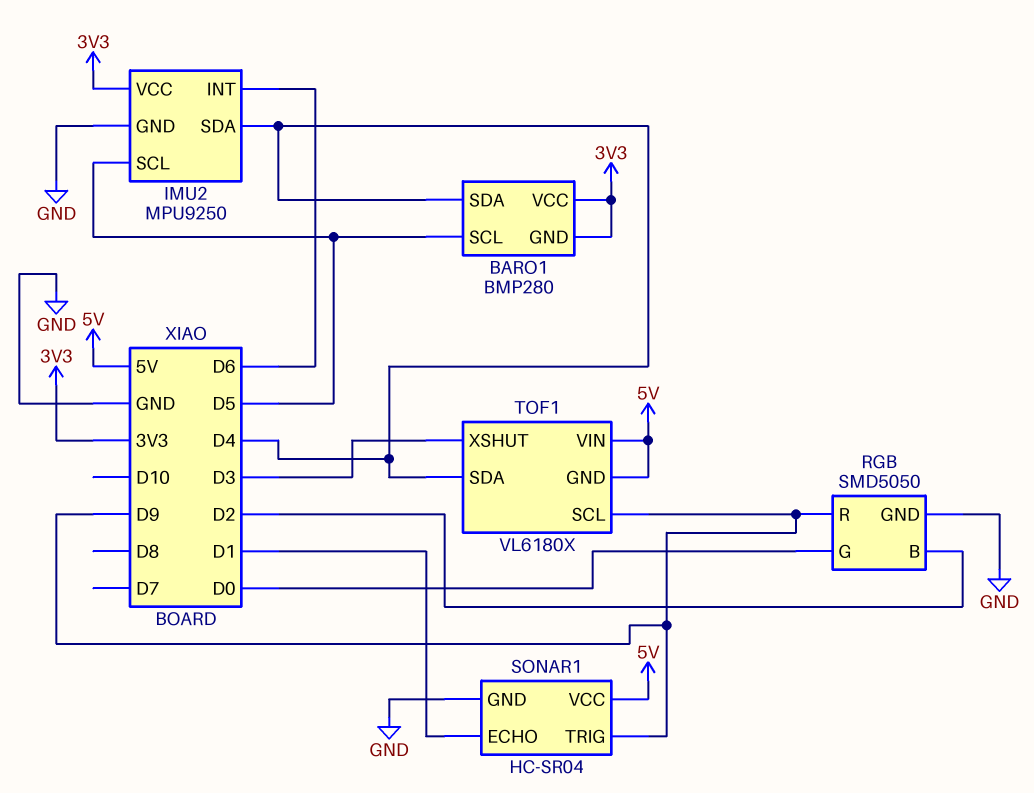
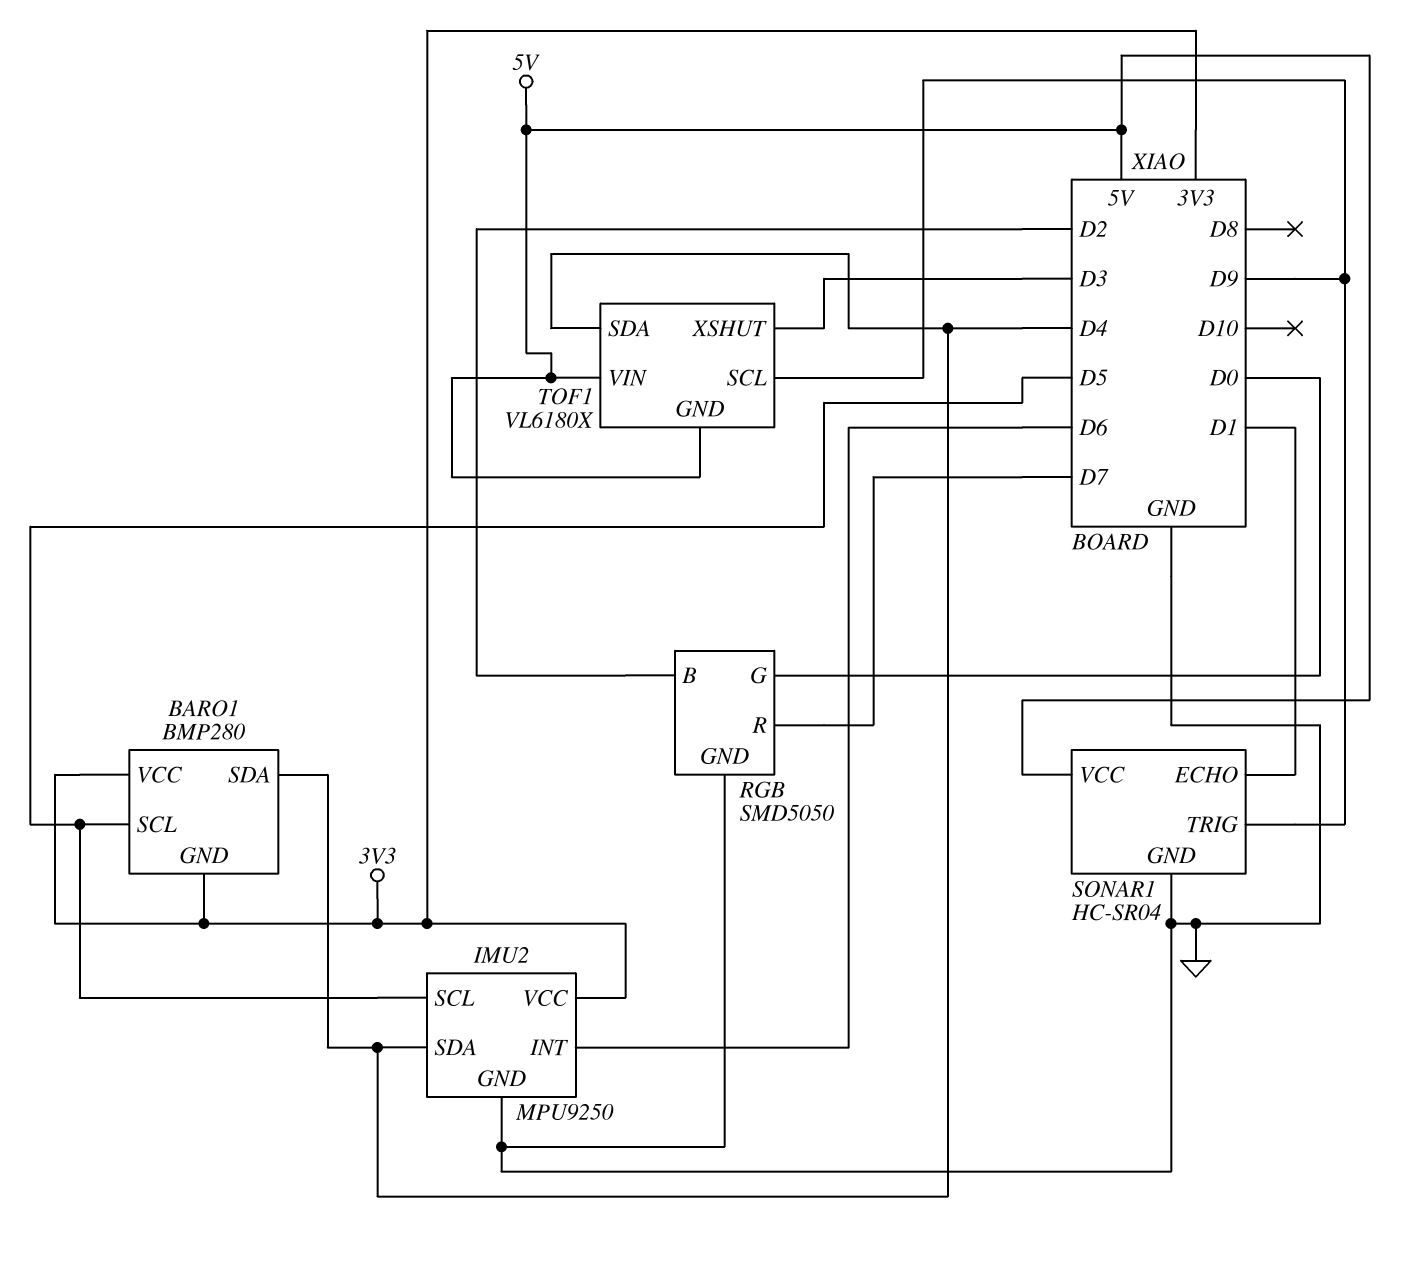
RGB pin R: D9 -> D7

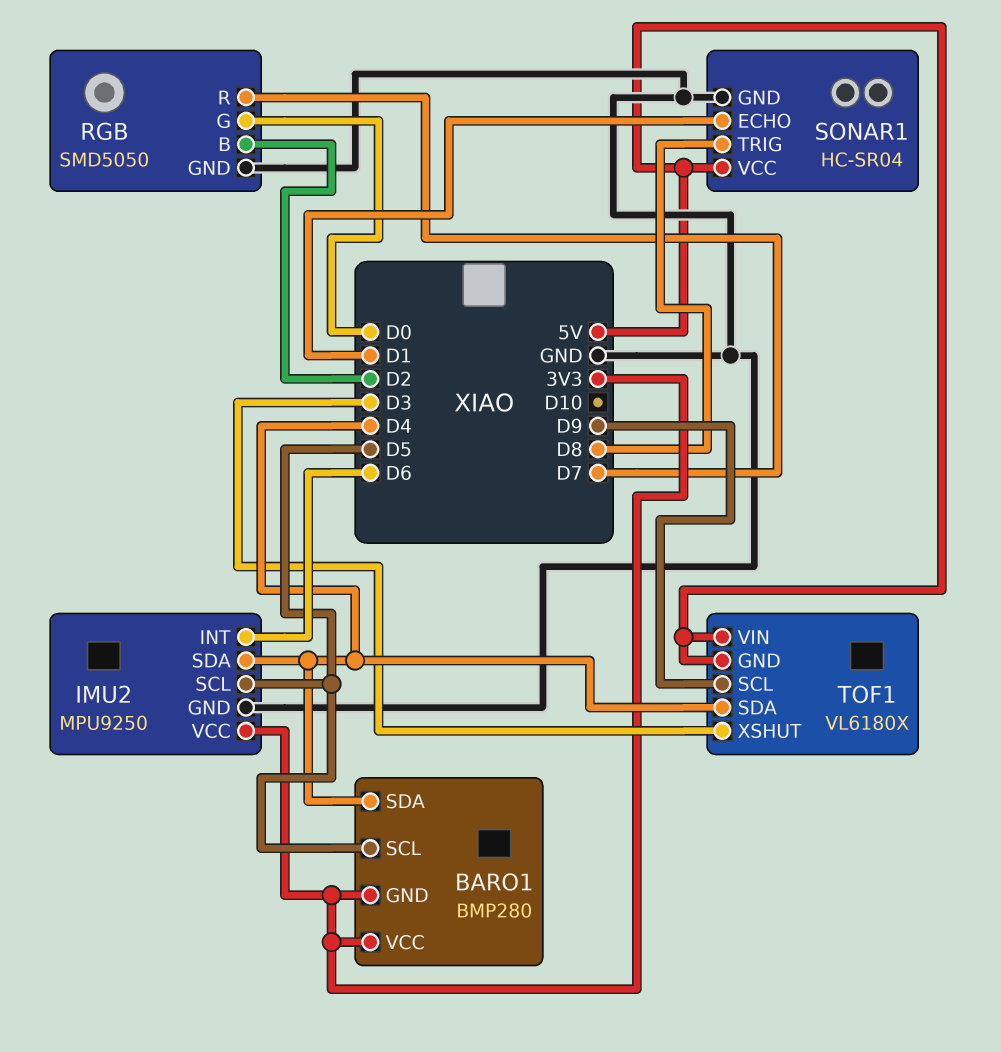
SONAR1 pin TRIG: D9 -> D8

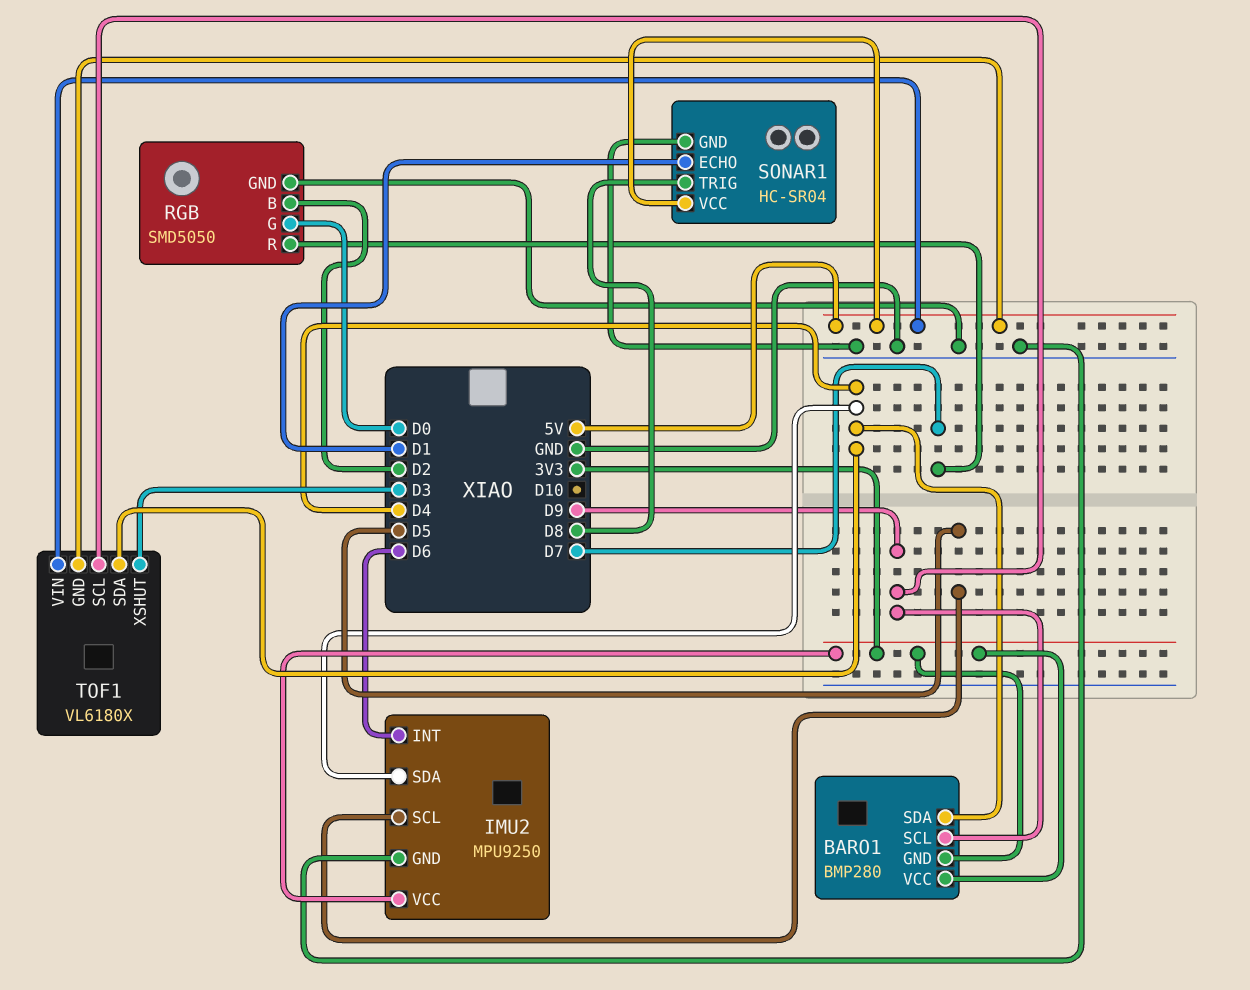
BARO1 pin SCL: D5 -> D9

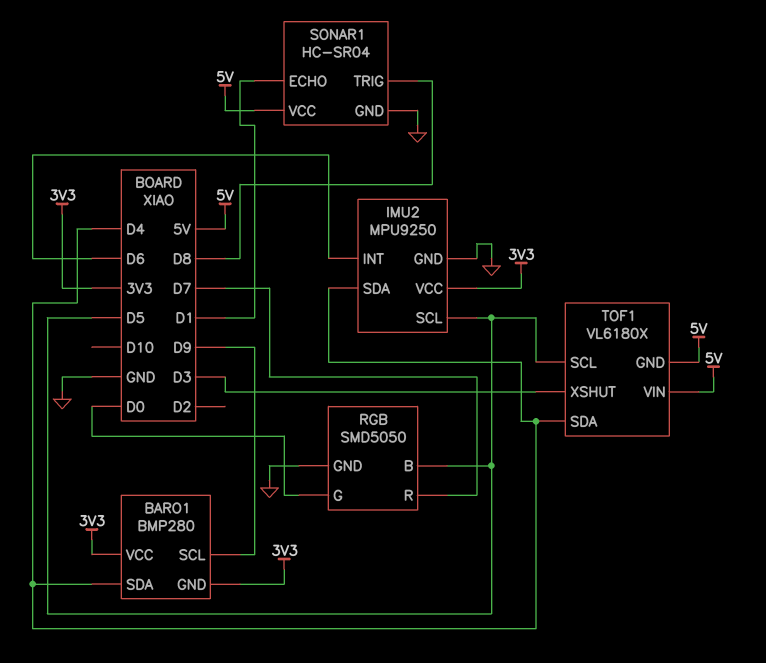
RGB pin B: D2 -> D5
TOF1 pin SCL: D9 -> D5

